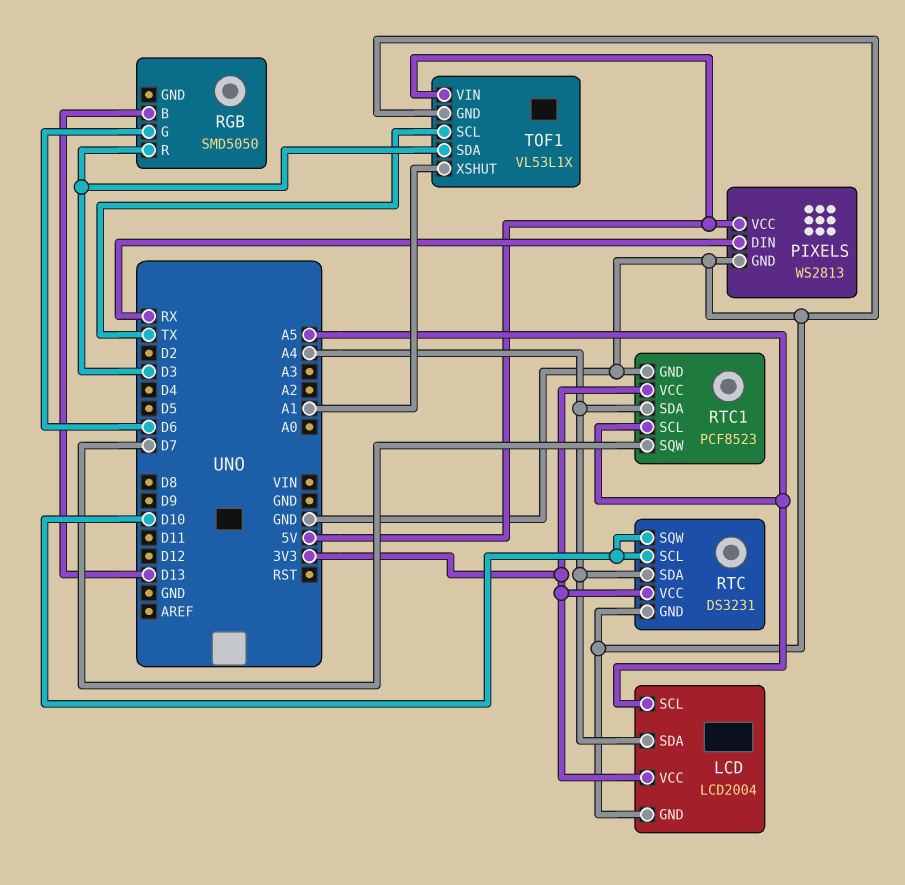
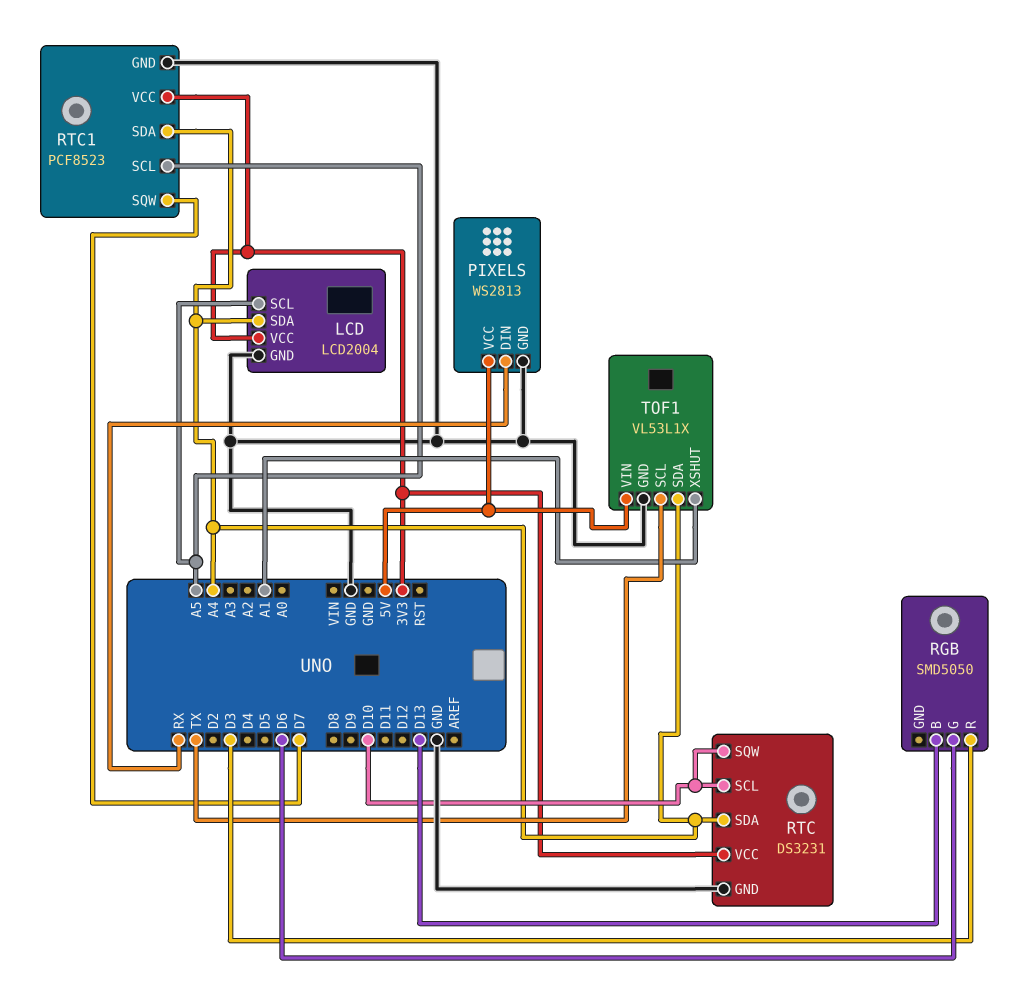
TOF1 pin SDA: D3 -> A4

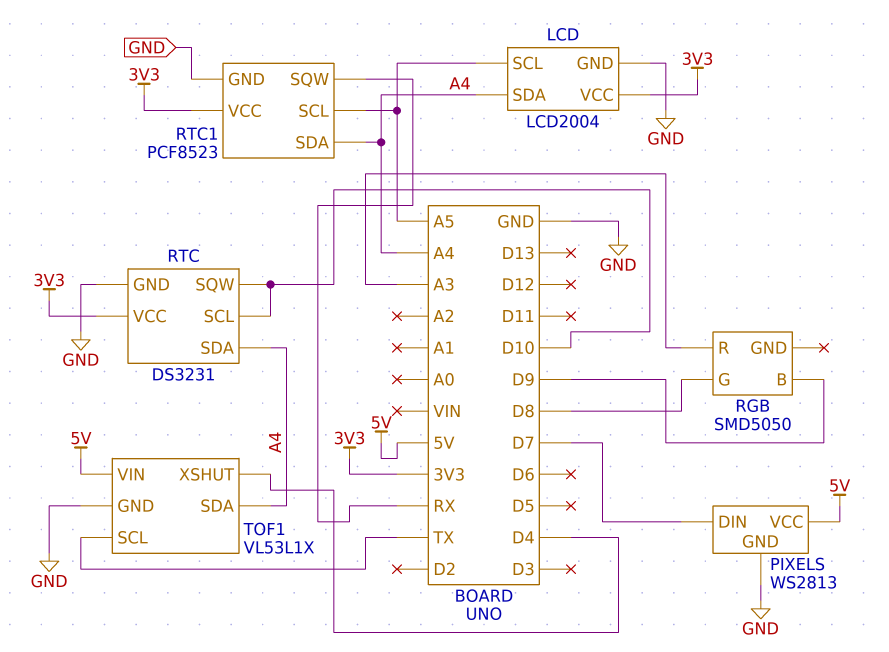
PIXELS pin DIN: RX -> D7
RGB pin B: D13 -> D9
RGB pin G: D6 -> D8
RGB pin R: D3 -> A3
RTC1 pin SQW: D7 -> RX
TOF1 pin XSHUT: A1 -> D4

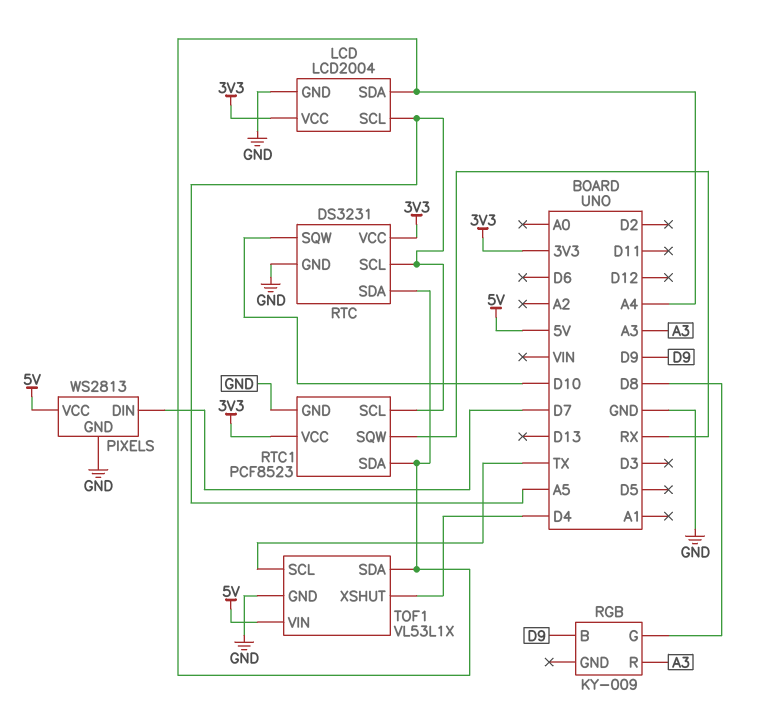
RGB: SMD5050 -> KY-009
RTC pin SCL: D10 -> A5

